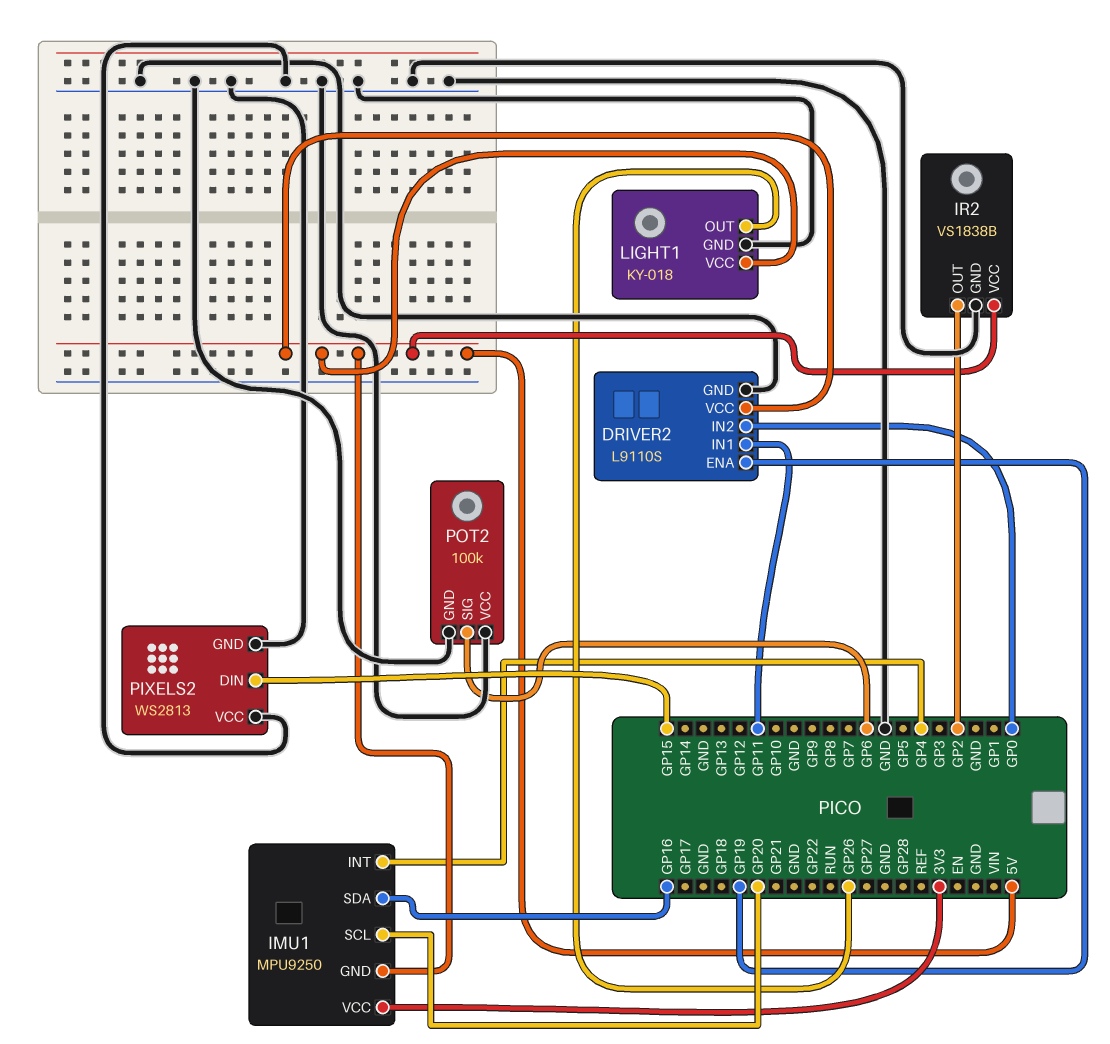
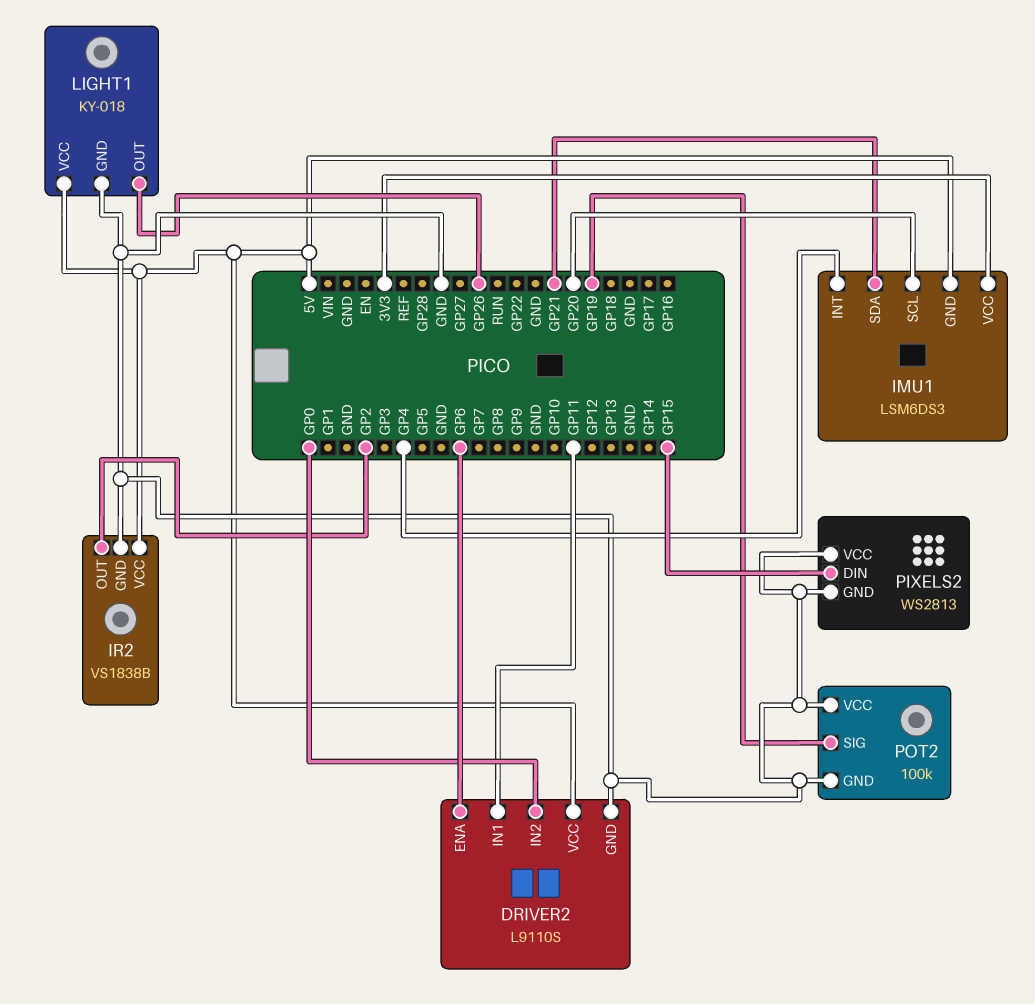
DRIVER2 pin ENA: GP19 -> GP6
IMU1: MPU9250 -> LSM6DS3
IMU1 pin SDA: GP16 -> GP21
POT2 pin SIG: GP6 -> GP19

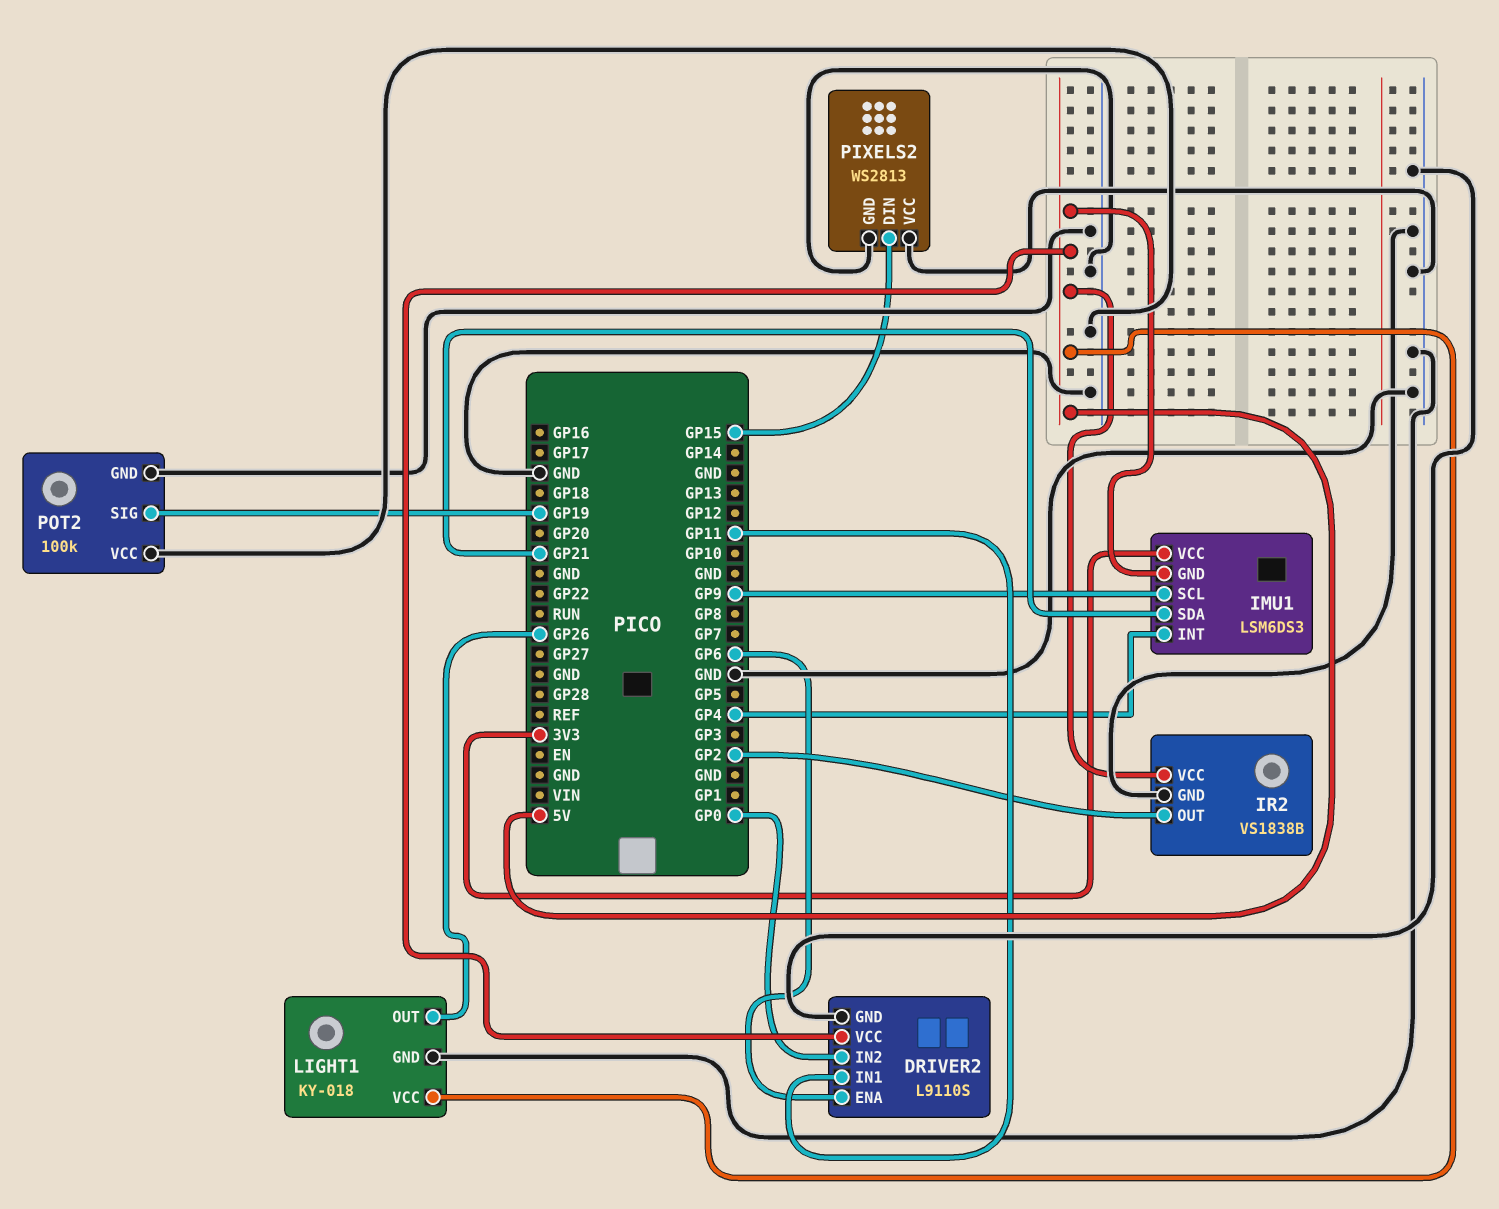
IMU1 pin SCL: GP20 -> GP9

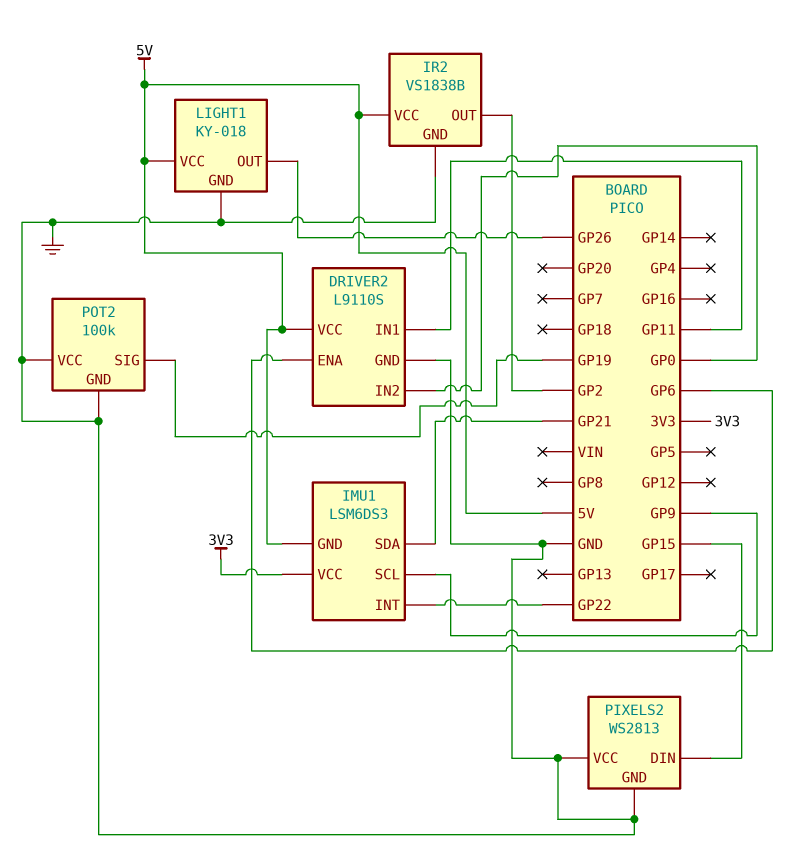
IMU1 pin INT: GP4 -> GP22

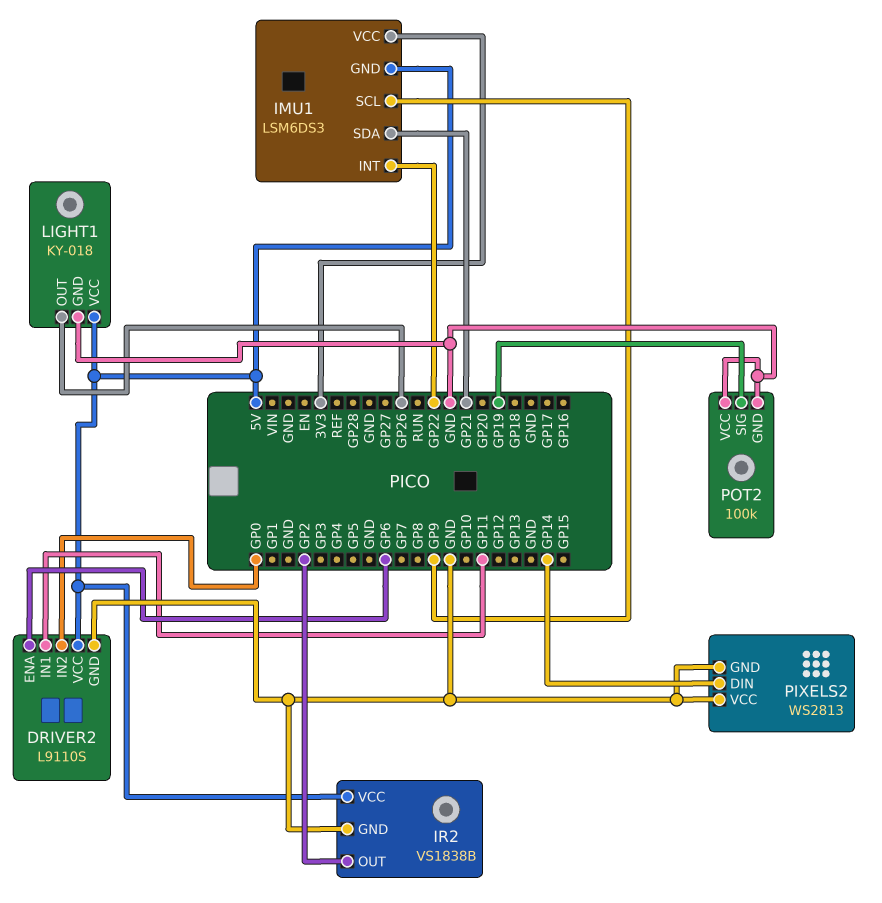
PIXELS2 pin DIN: GP15 -> GP14

